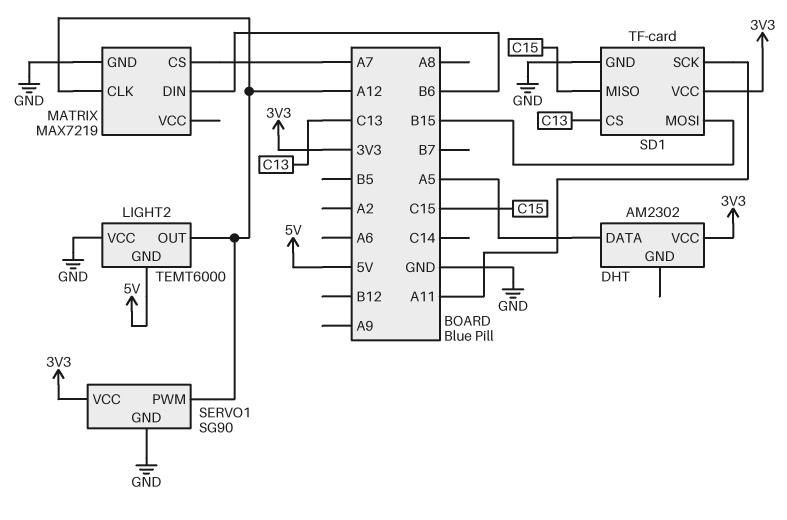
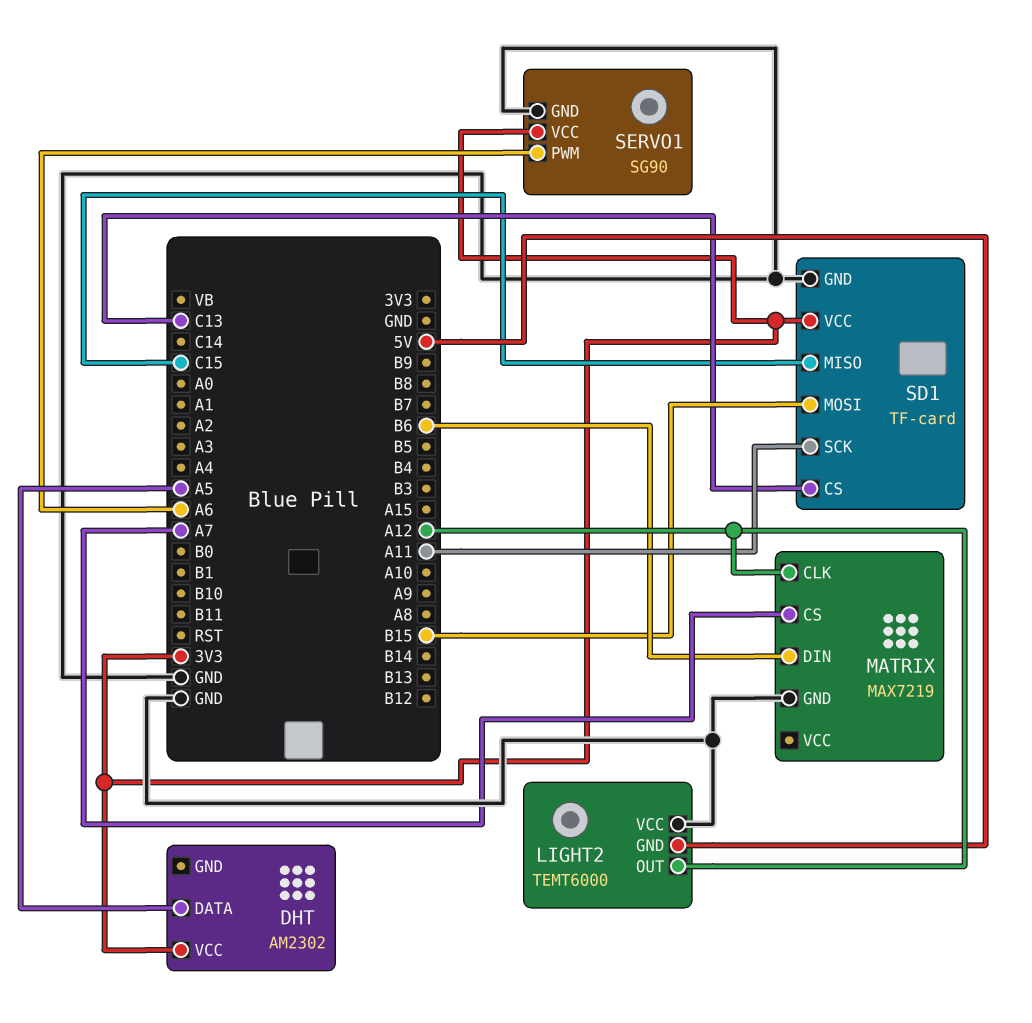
SERVO1 pin PWM: A12 -> A6

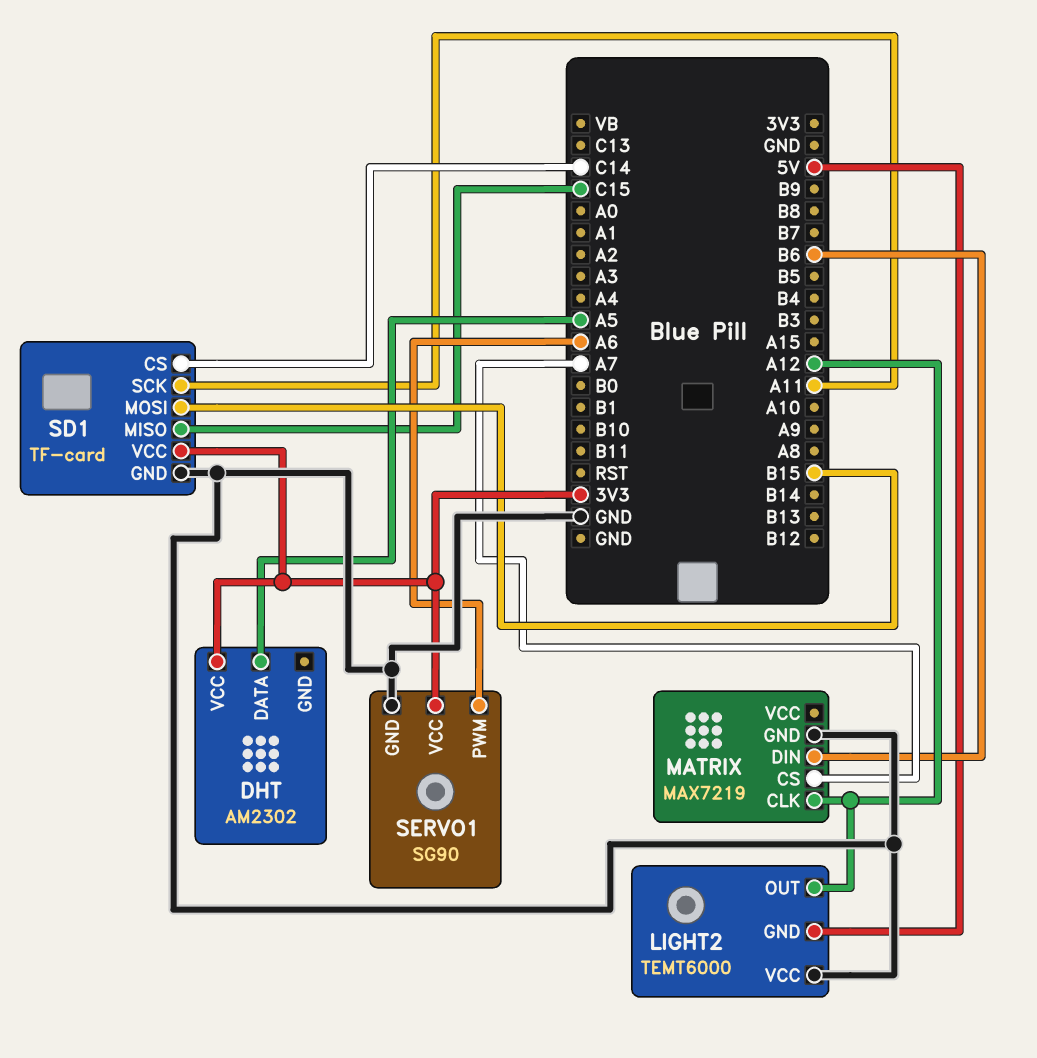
SD1 pin CS: C13 -> C14

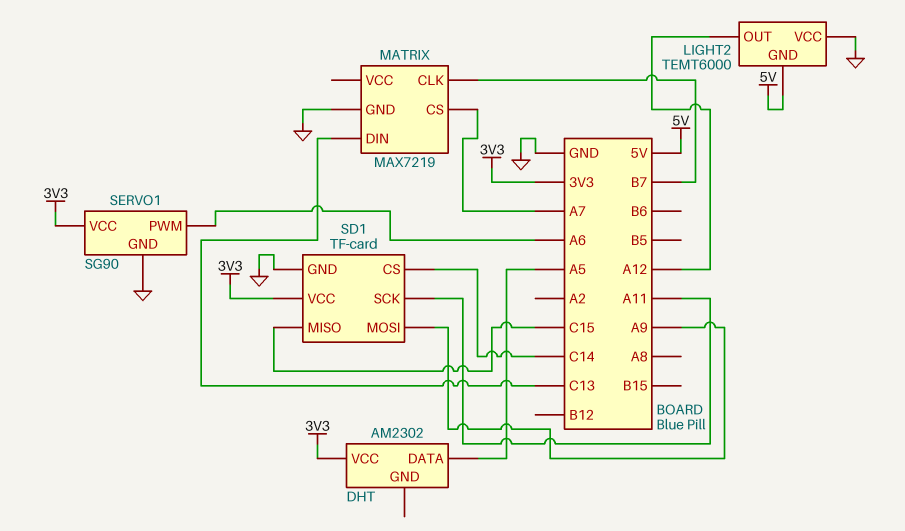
MATRIX pin CLK: A12 -> B7
MATRIX pin DIN: B6 -> C13
SD1 pin MOSI: B15 -> A9

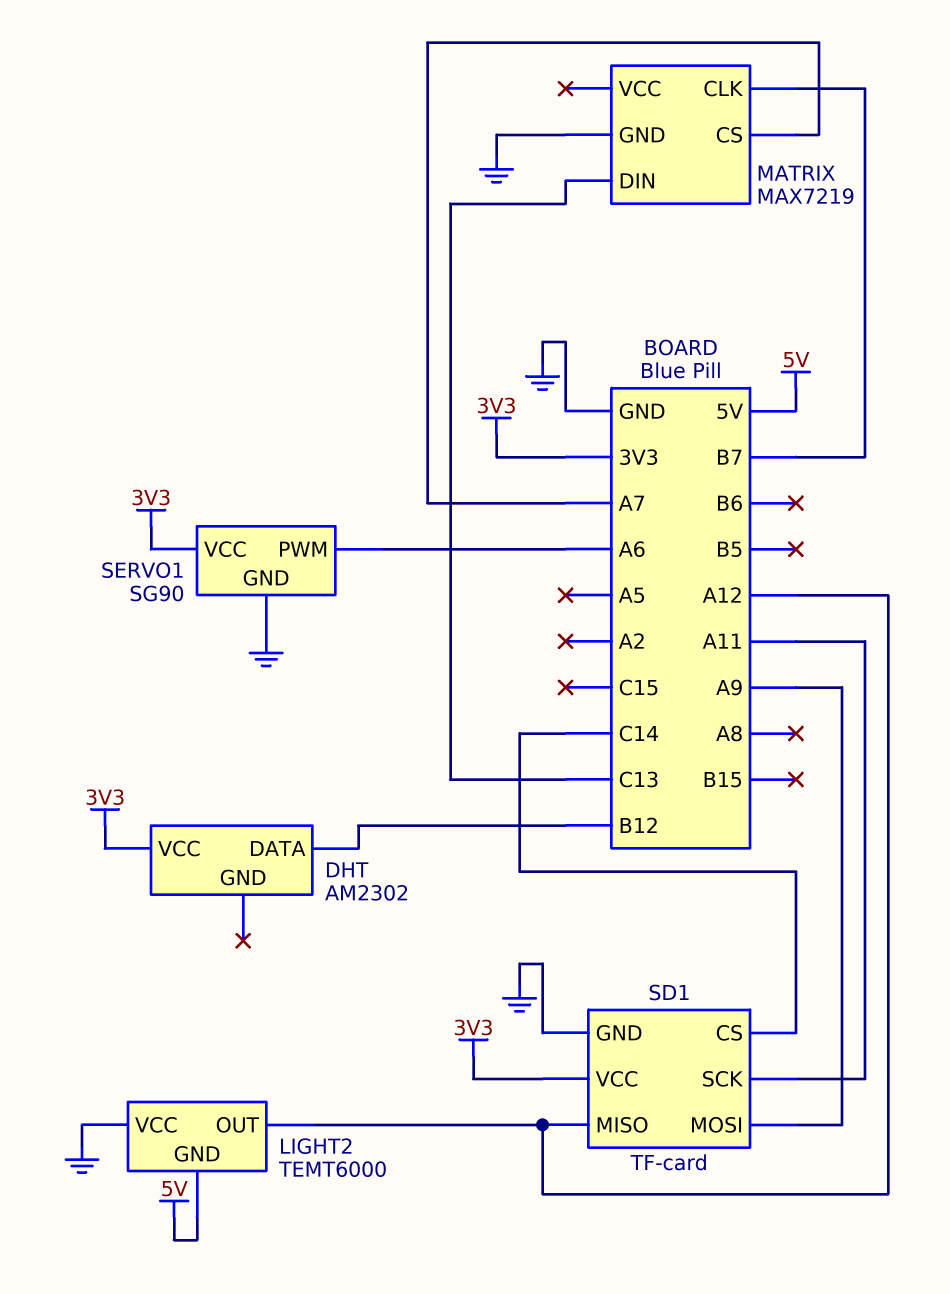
DHT pin DATA: A5 -> B12
SD1 pin MISO: C15 -> A12

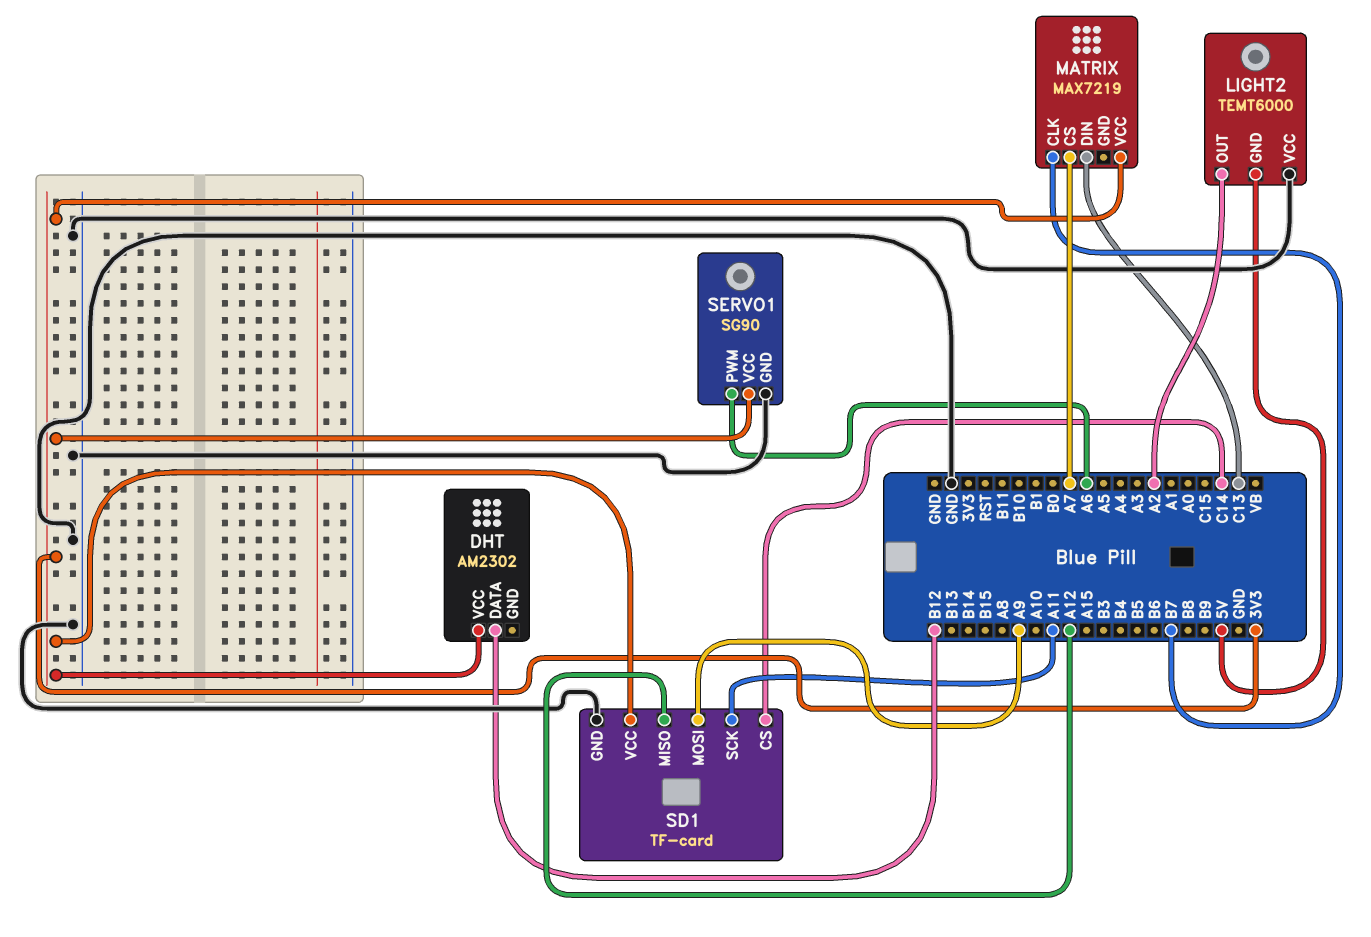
LIGHT2 pin OUT: A12 -> A2
MATRIX pin GND: GND -> none
MATRIX pin VCC: none -> 3V3

